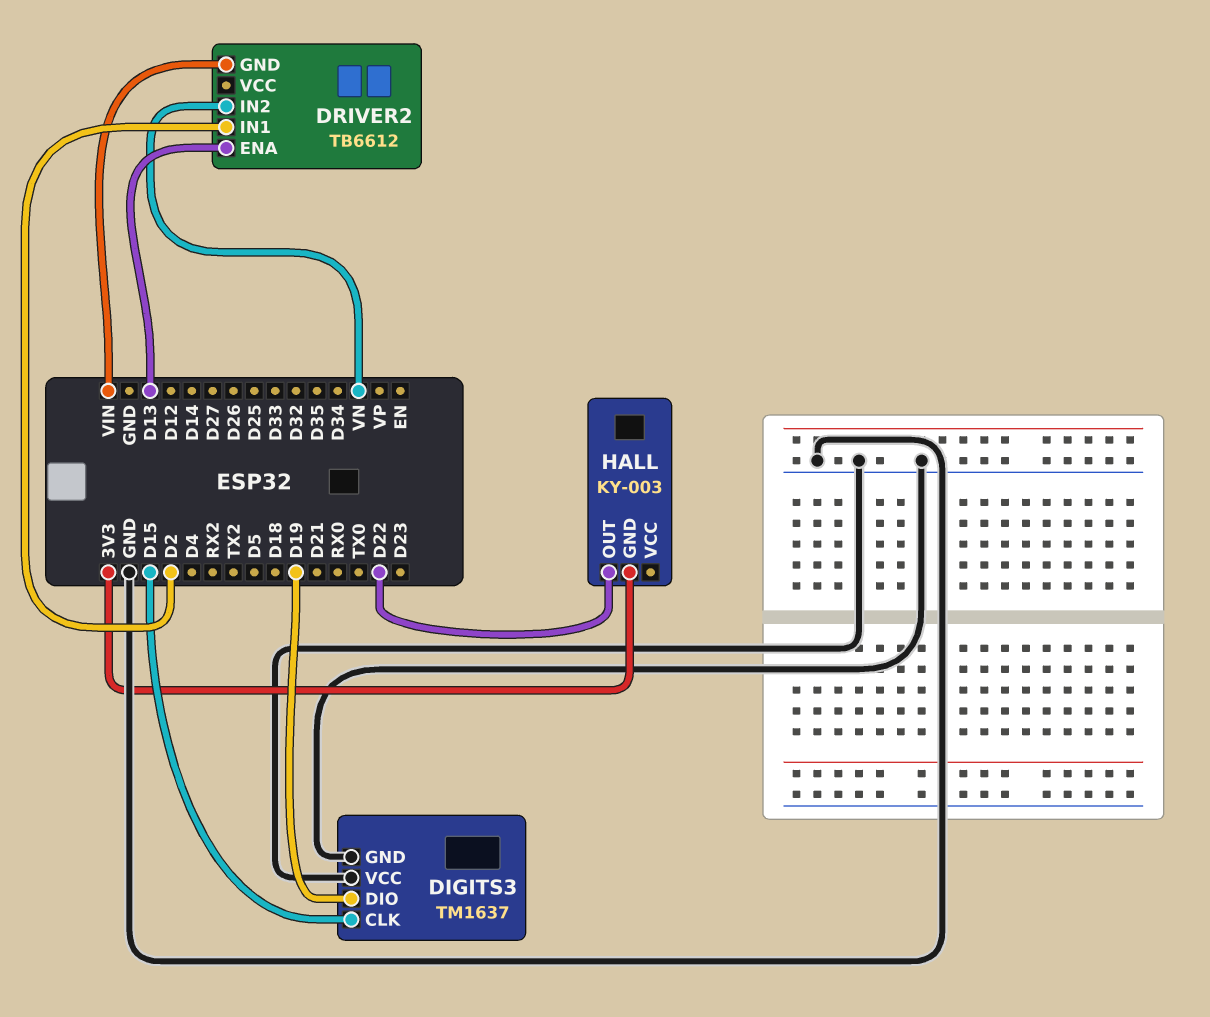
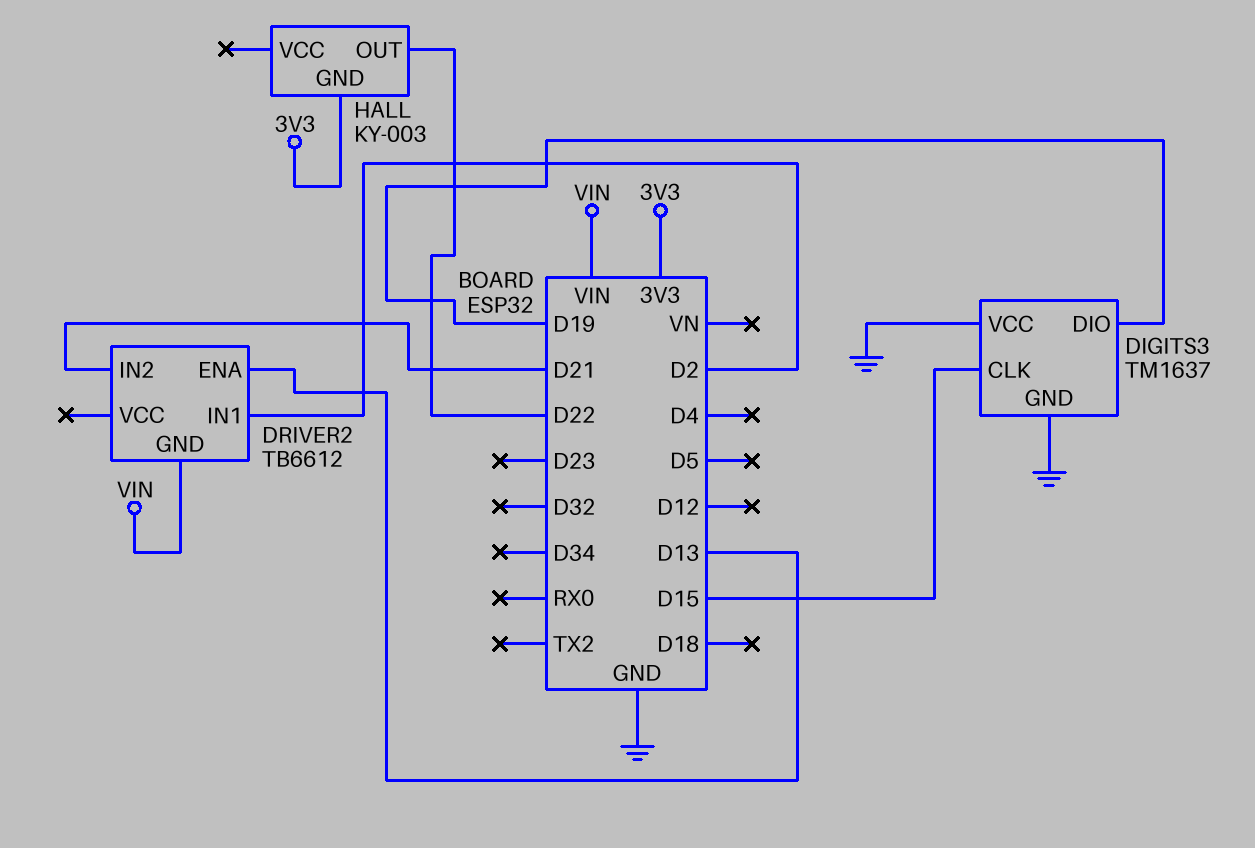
DRIVER2 pin IN2: VN -> D21

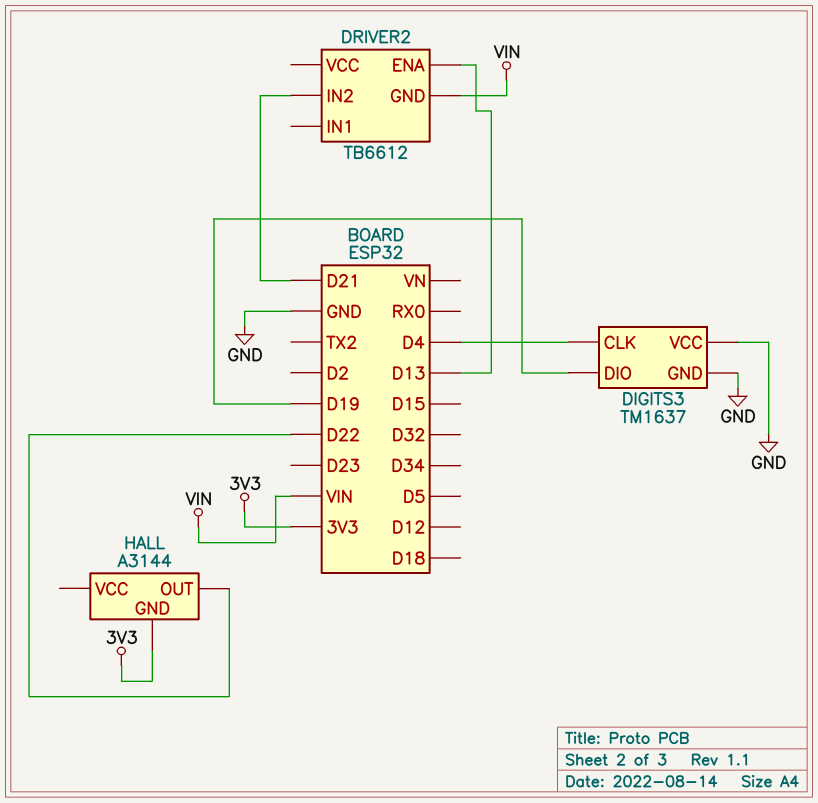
DIGITS3 pin CLK: D15 -> D4
DRIVER2 pin IN1: D2 -> none
HALL: KY-003 -> A3144

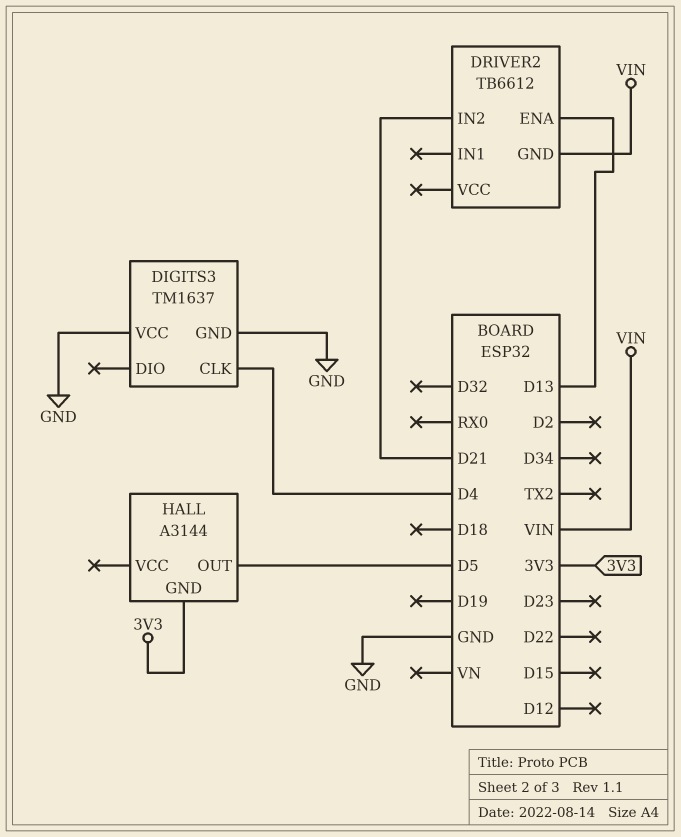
DIGITS3 pin DIO: D19 -> none
HALL pin OUT: D22 -> D5

